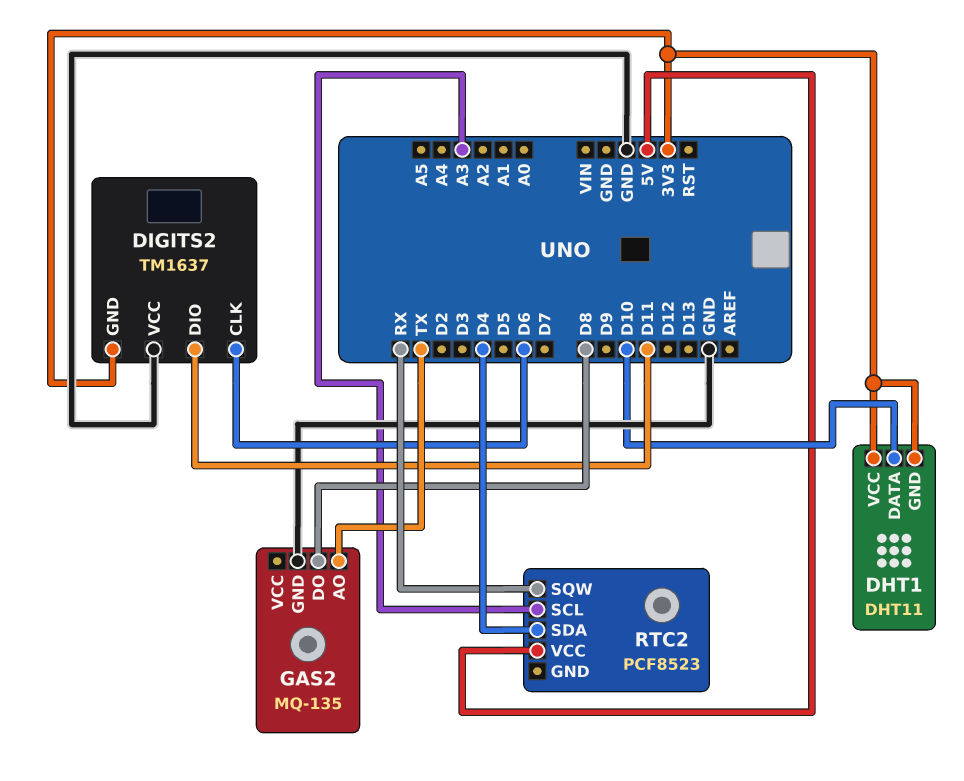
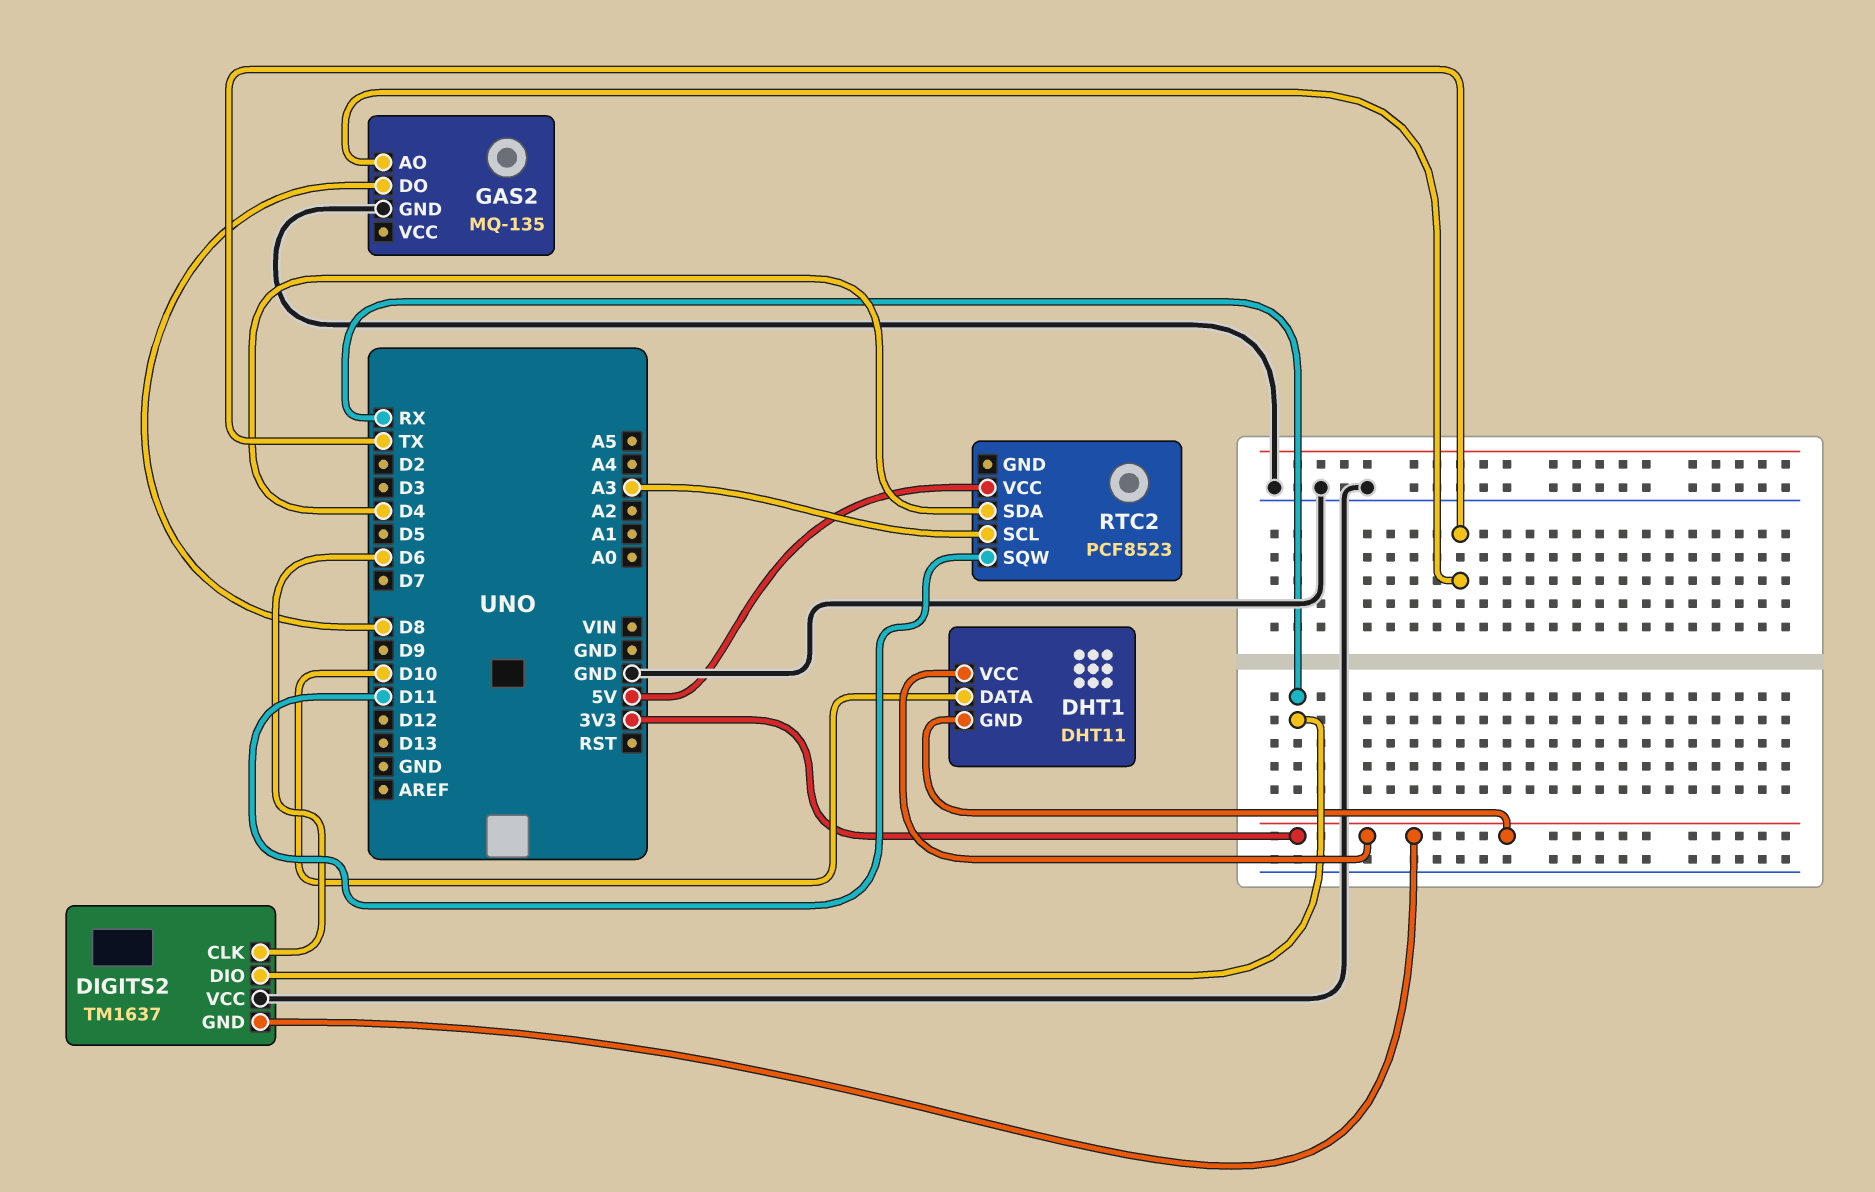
DIGITS2 pin DIO: D11 -> RX
RTC2 pin SQW: RX -> D11

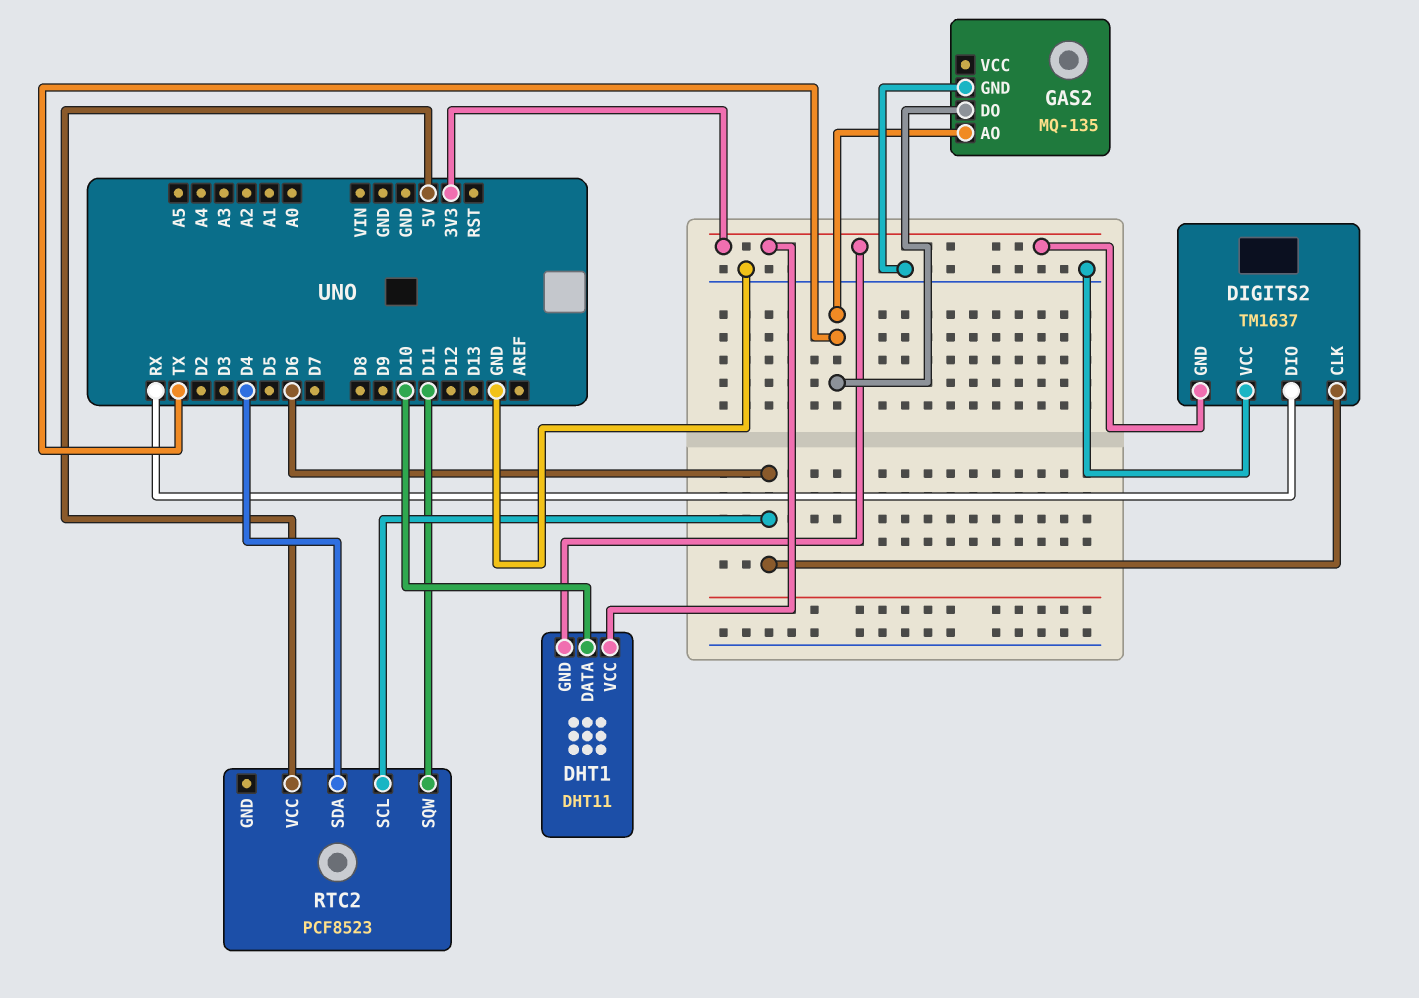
GAS2 pin DO: D8 -> TX
RTC2 pin SCL: A3 -> D6

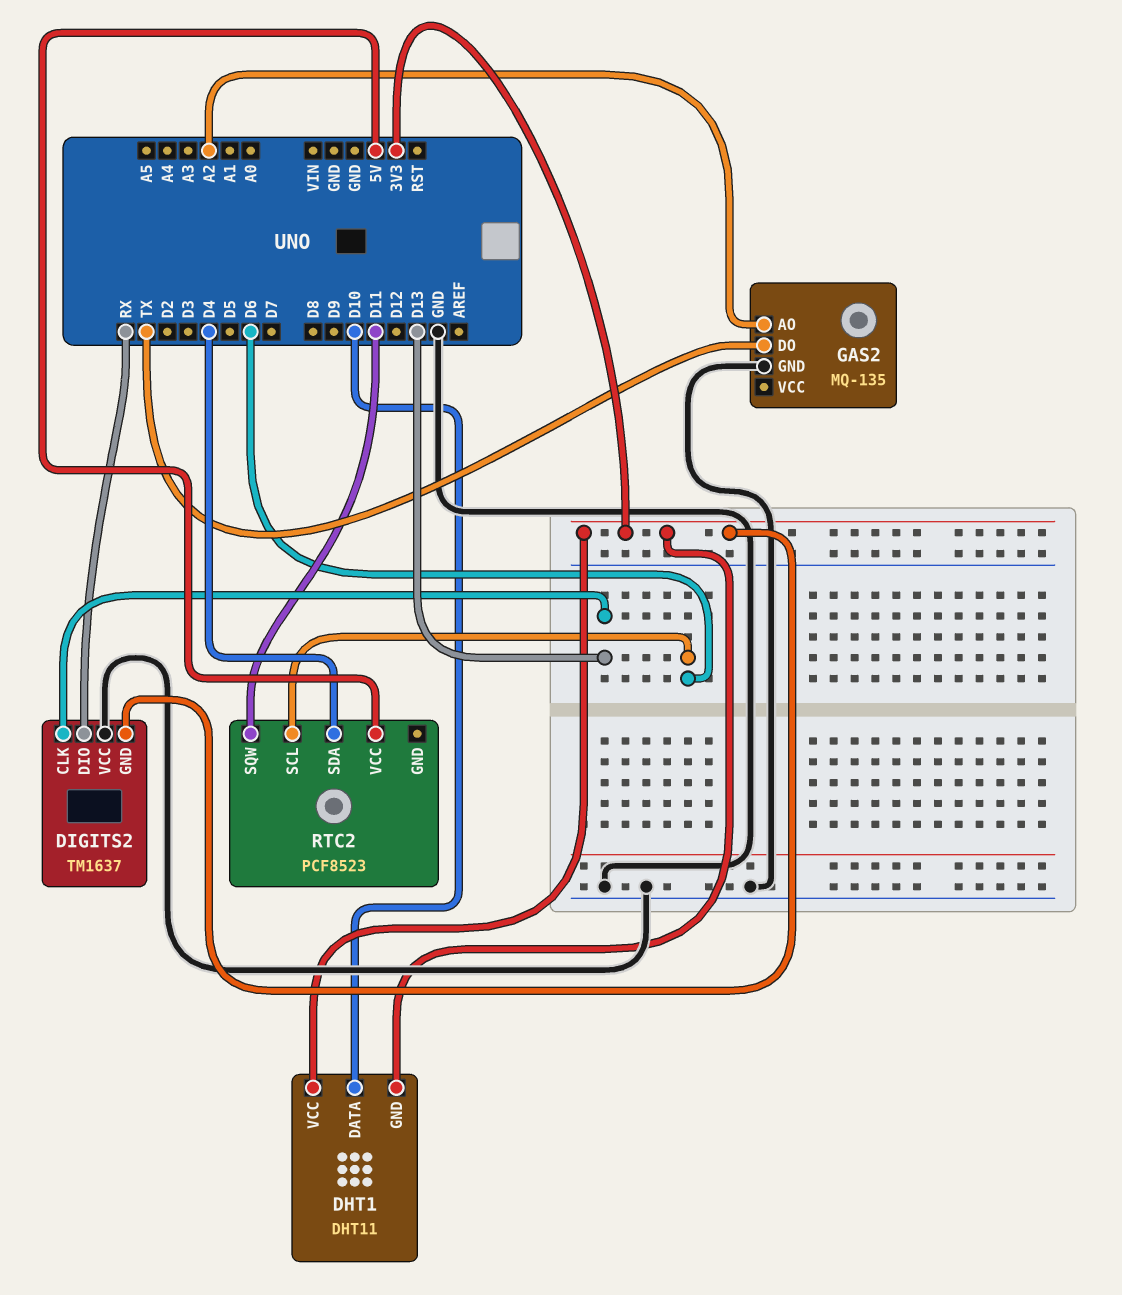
DIGITS2 pin CLK: D6 -> D13
GAS2 pin AO: TX -> A2

